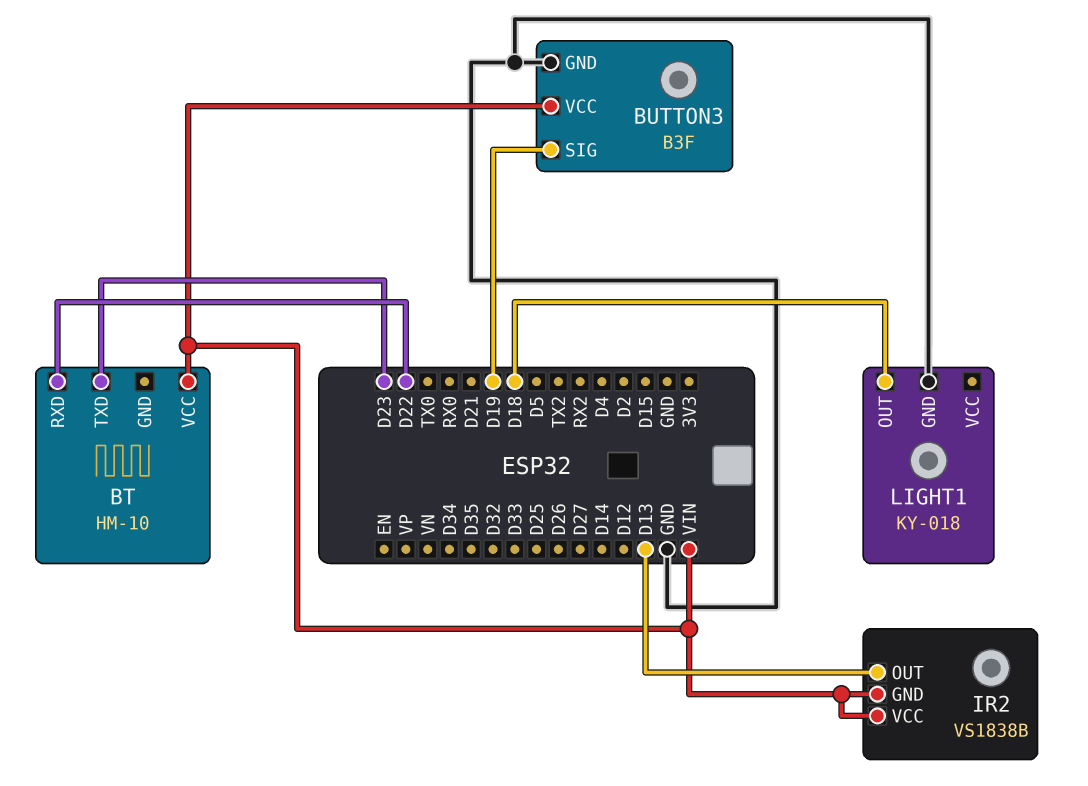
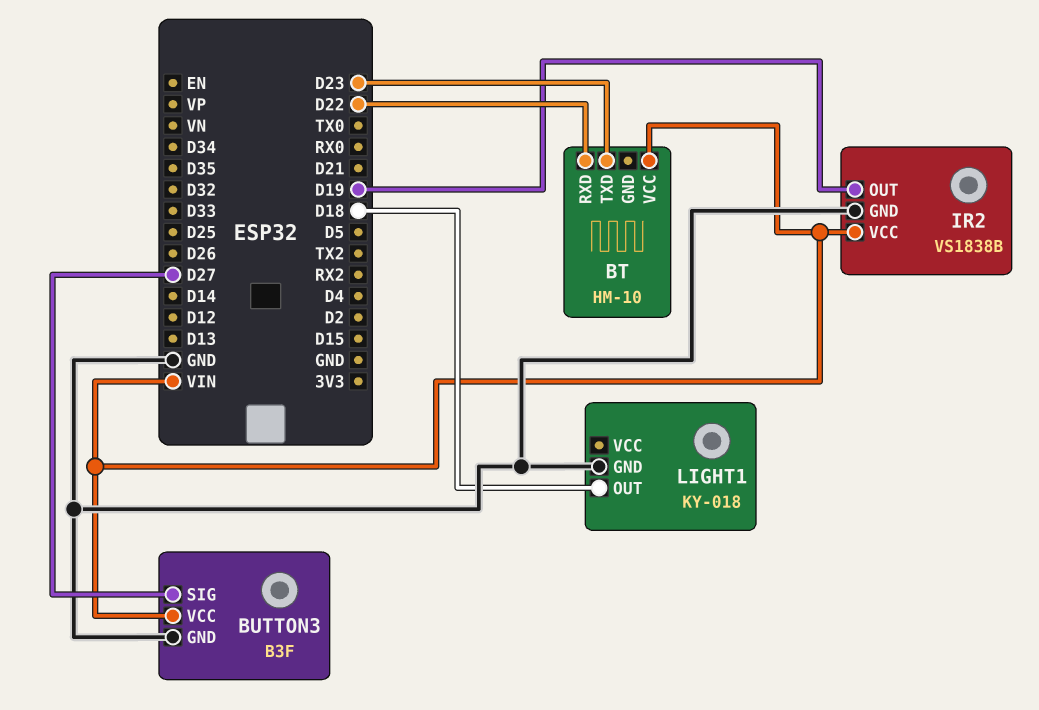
BUTTON3 pin SIG: D19 -> D27
IR2 pin GND: VIN -> GND
IR2 pin OUT: D13 -> D19

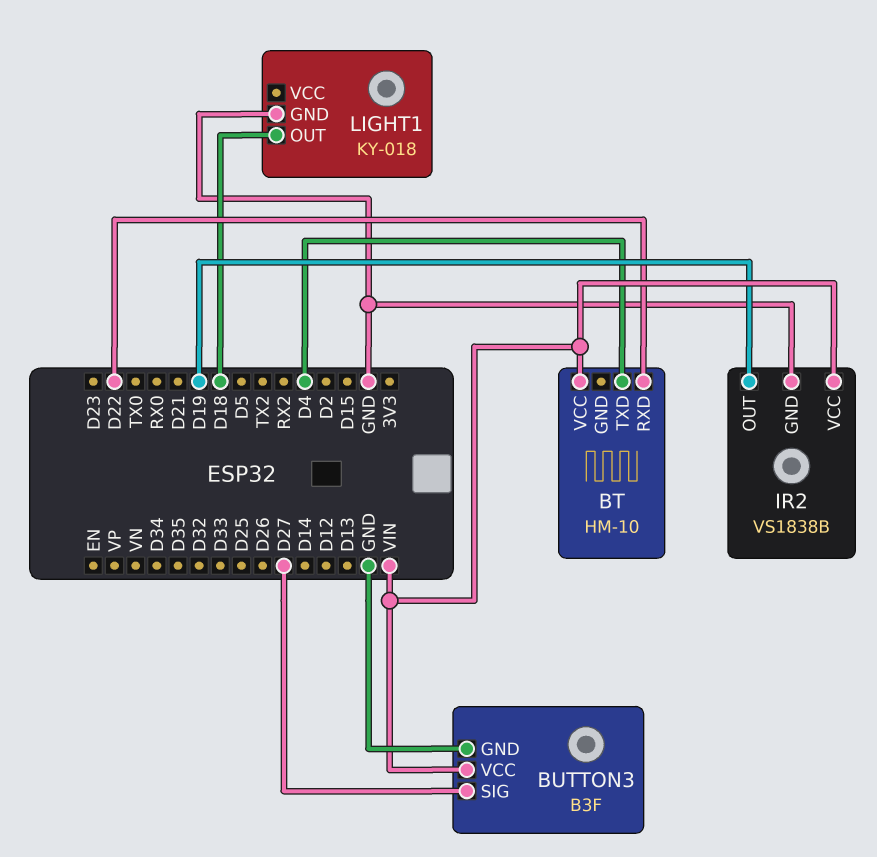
BT pin TXD: D23 -> D4

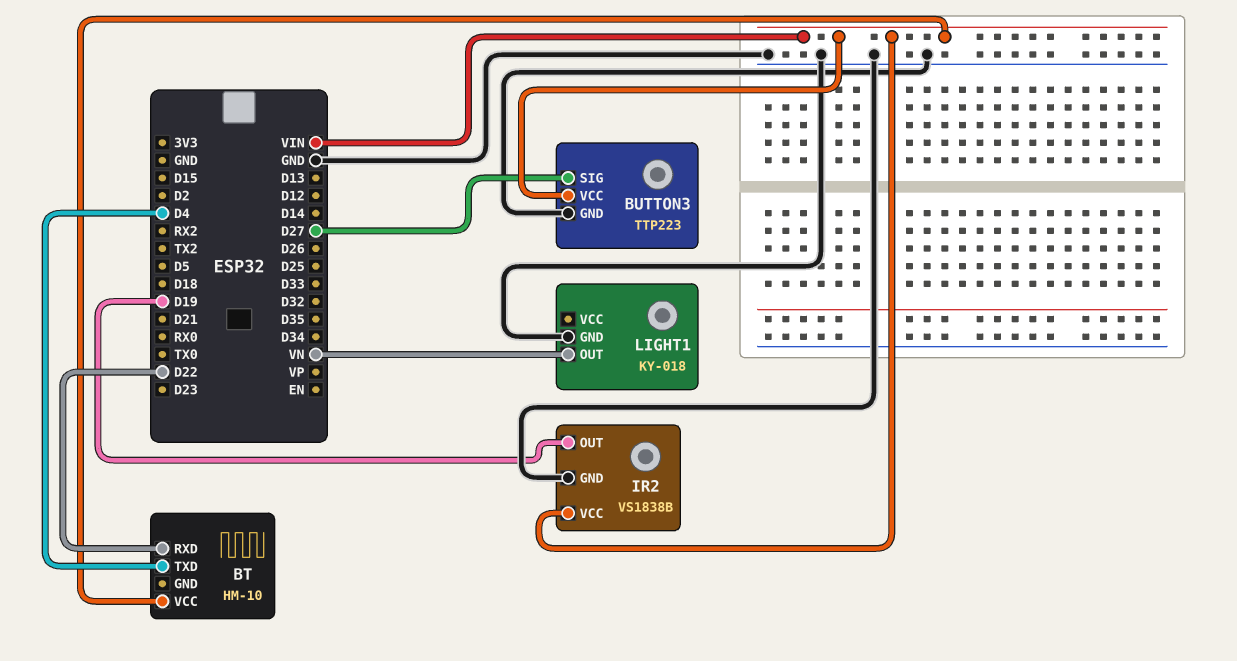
BUTTON3: B3F -> TTP223
LIGHT1 pin OUT: D18 -> VN

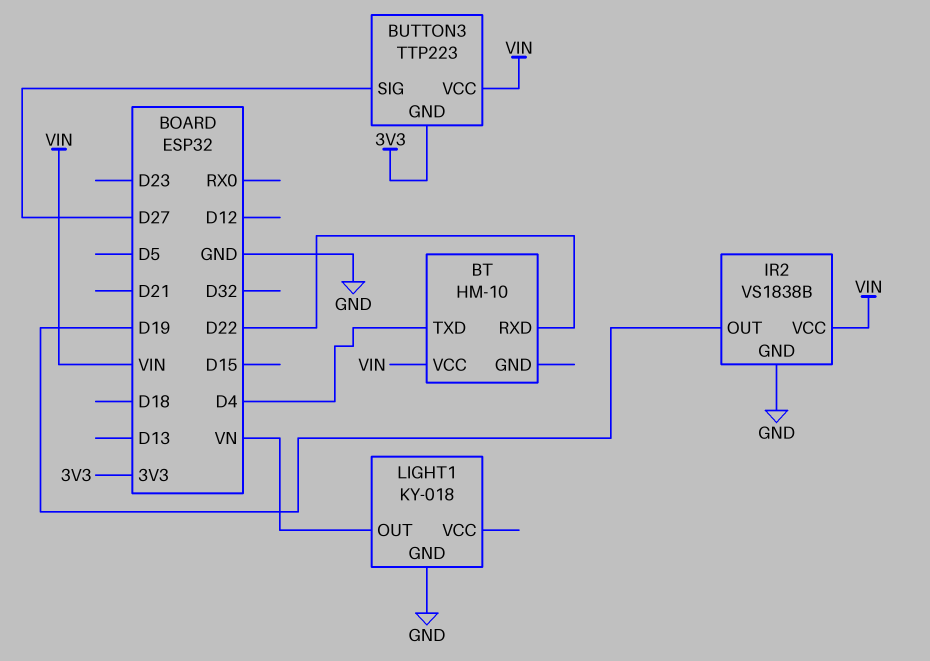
BUTTON3 pin GND: GND -> 3V3

